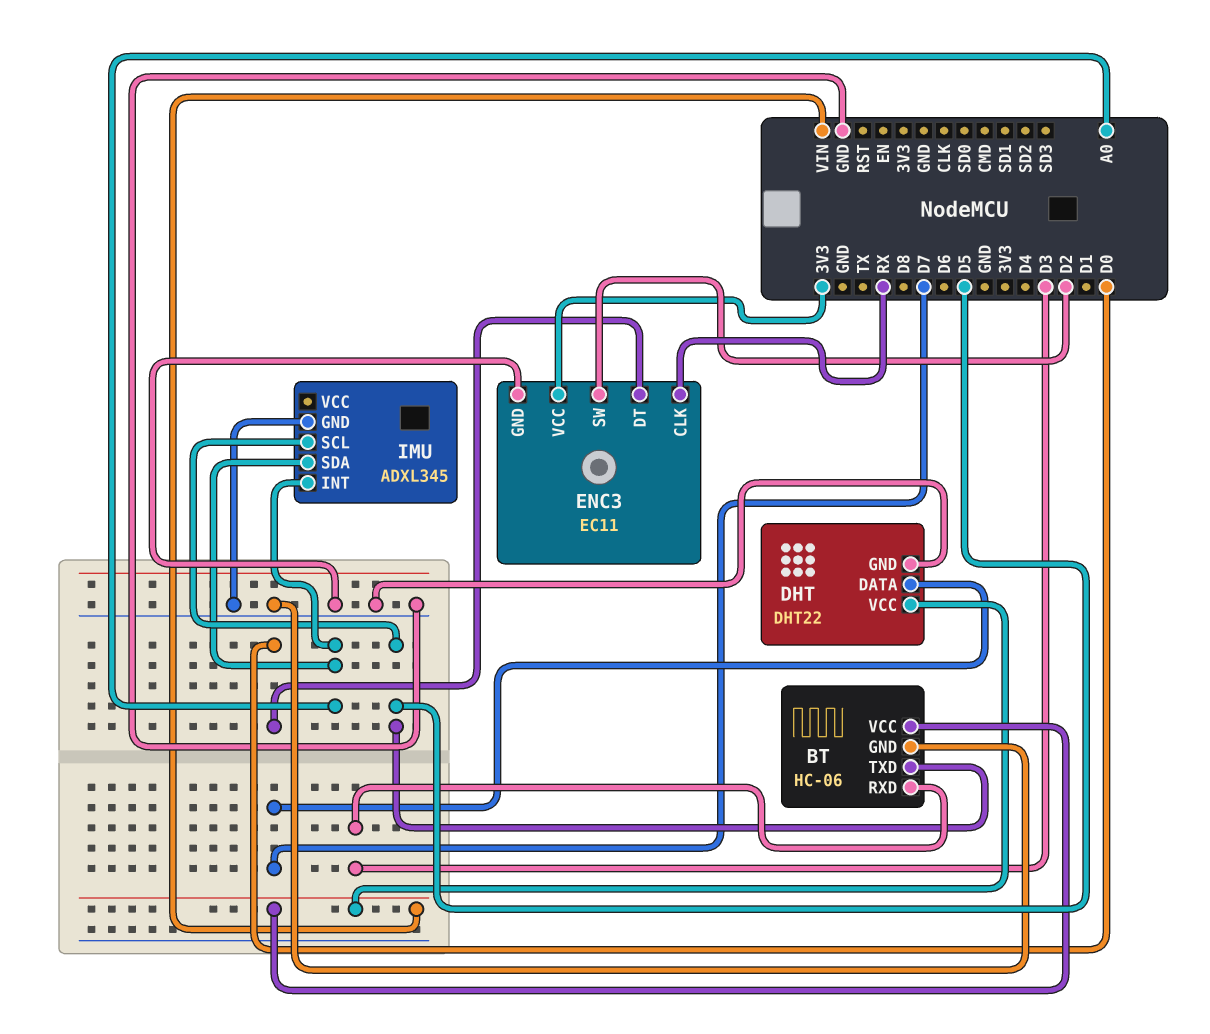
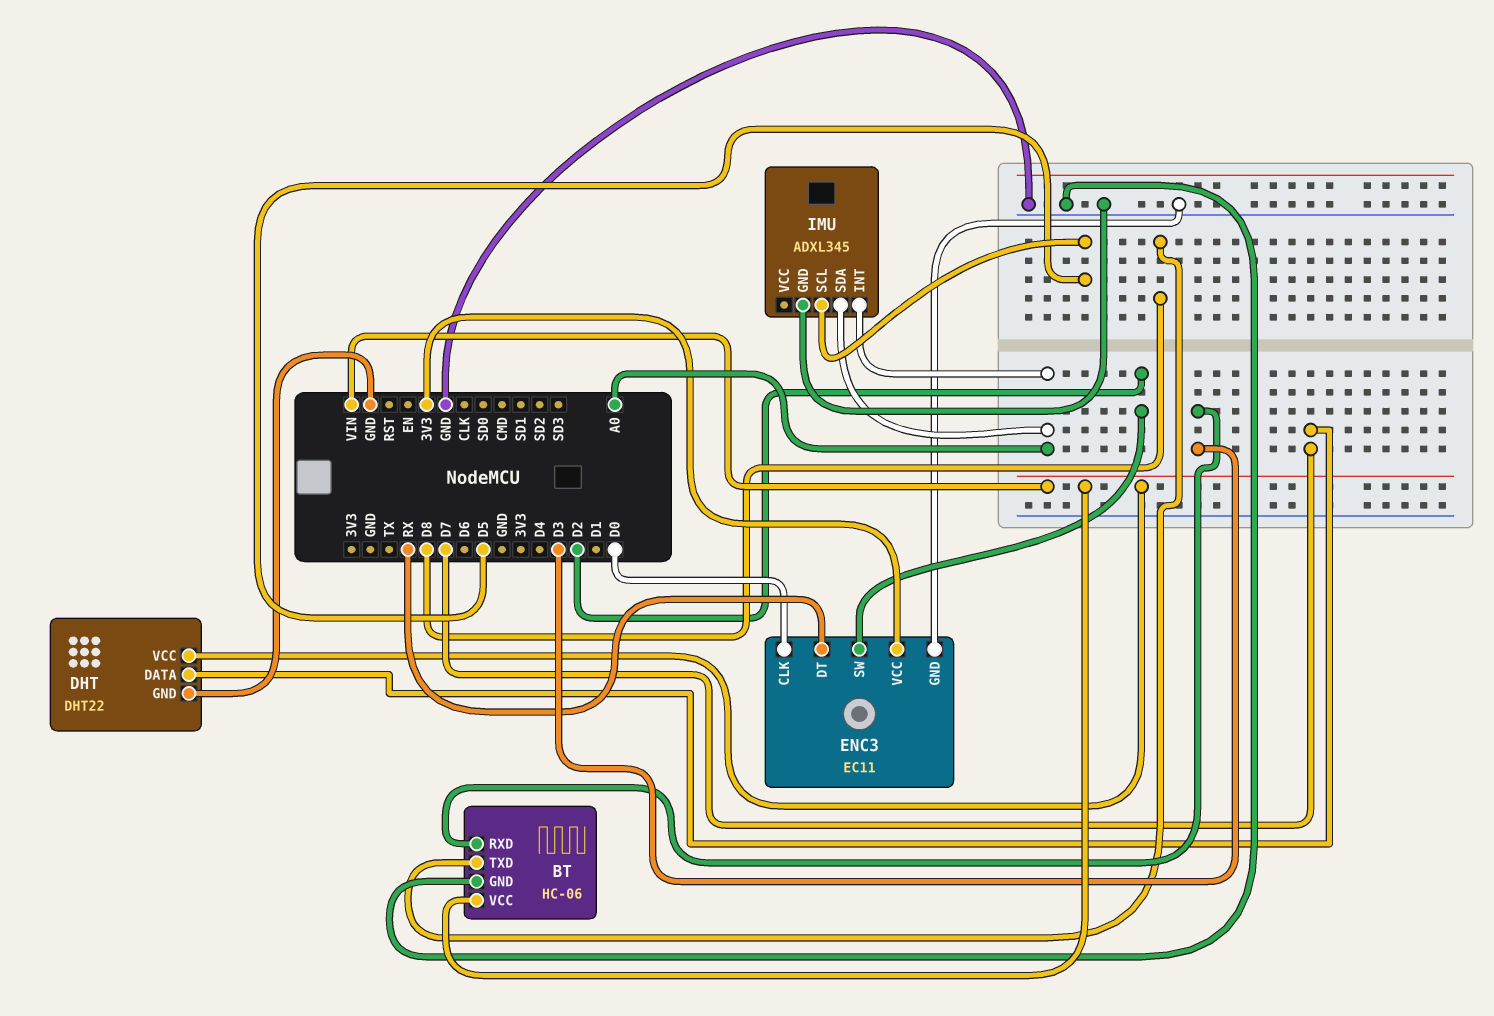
BT pin TXD: D5 -> D8
ENC3 pin CLK: RX -> D0
ENC3 pin DT: D0 -> RX

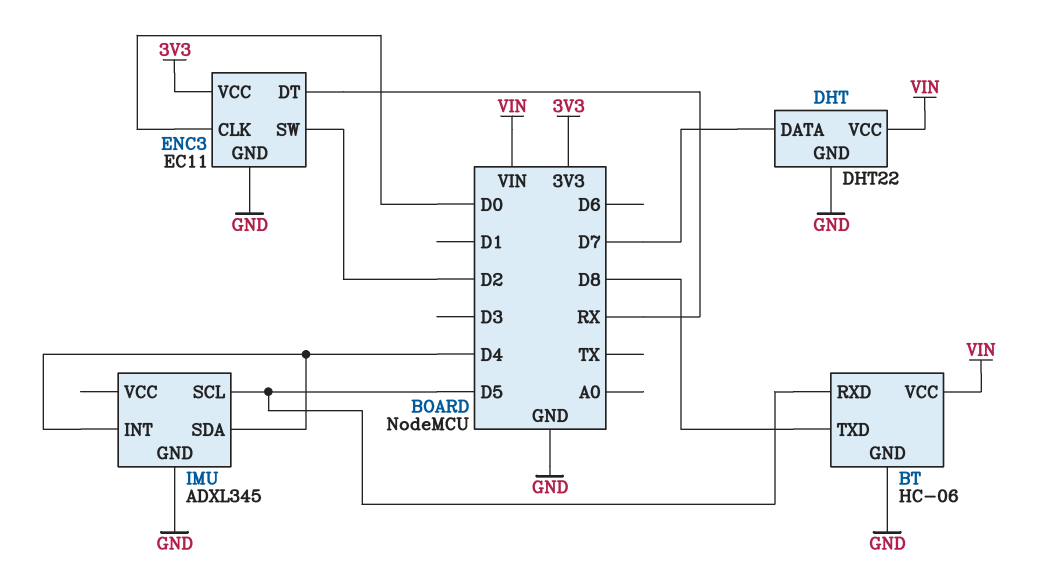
BT pin RXD: D3 -> D5
IMU pin INT: A0 -> D4
IMU pin SDA: A0 -> D4

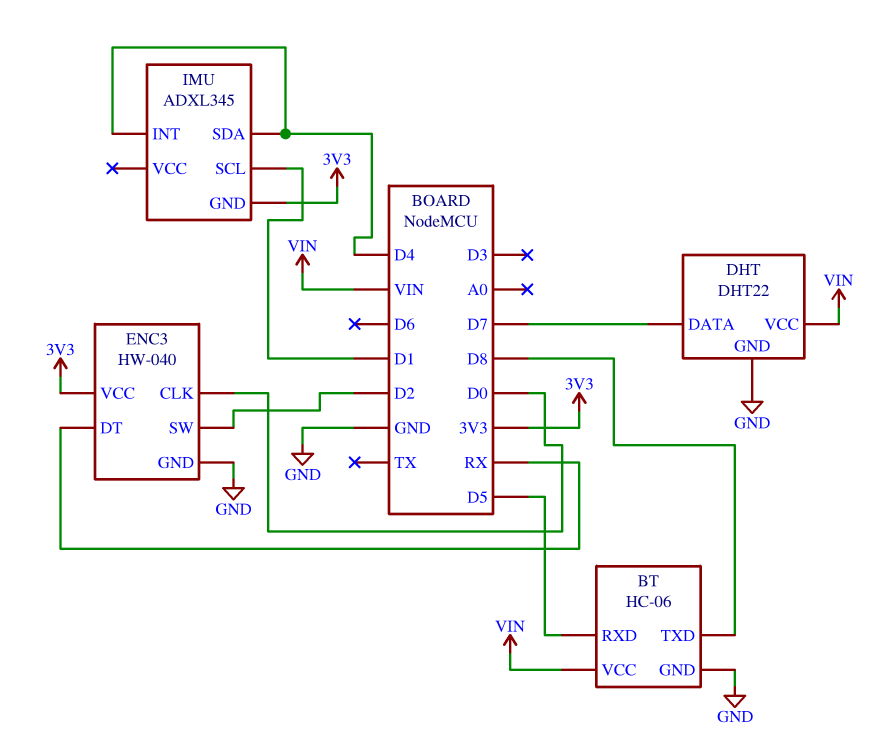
ENC3: EC11 -> HW-040
IMU pin GND: GND -> 3V3
IMU pin SCL: D5 -> D1

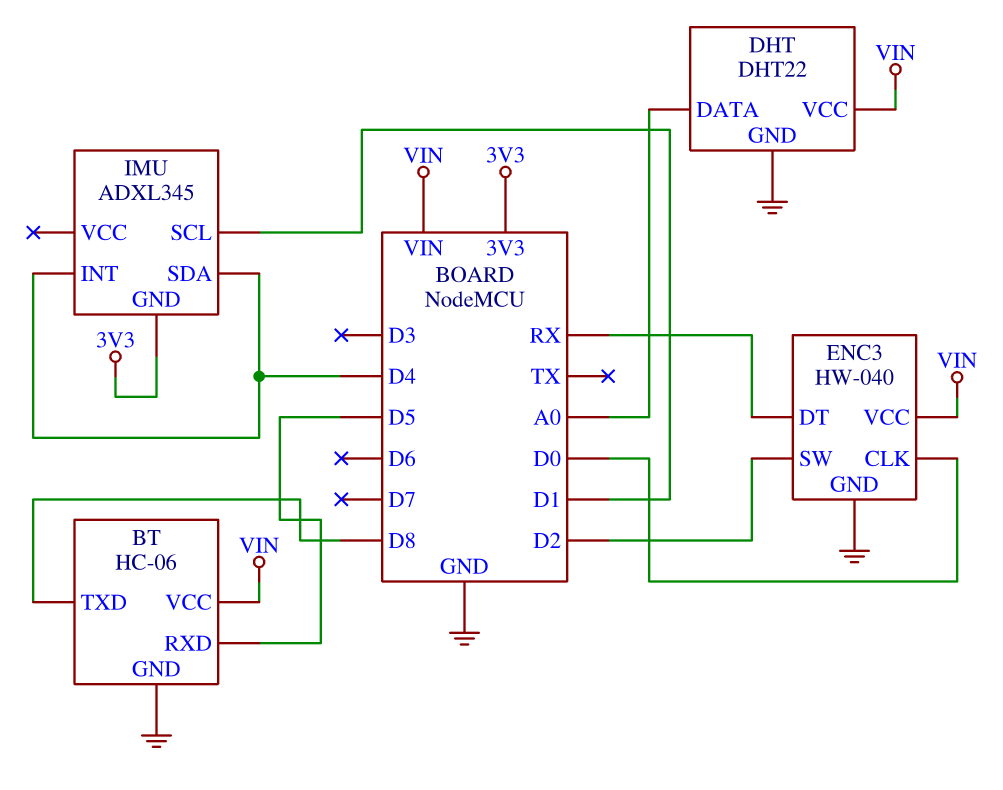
DHT pin DATA: D7 -> A0
ENC3 pin VCC: 3V3 -> VIN

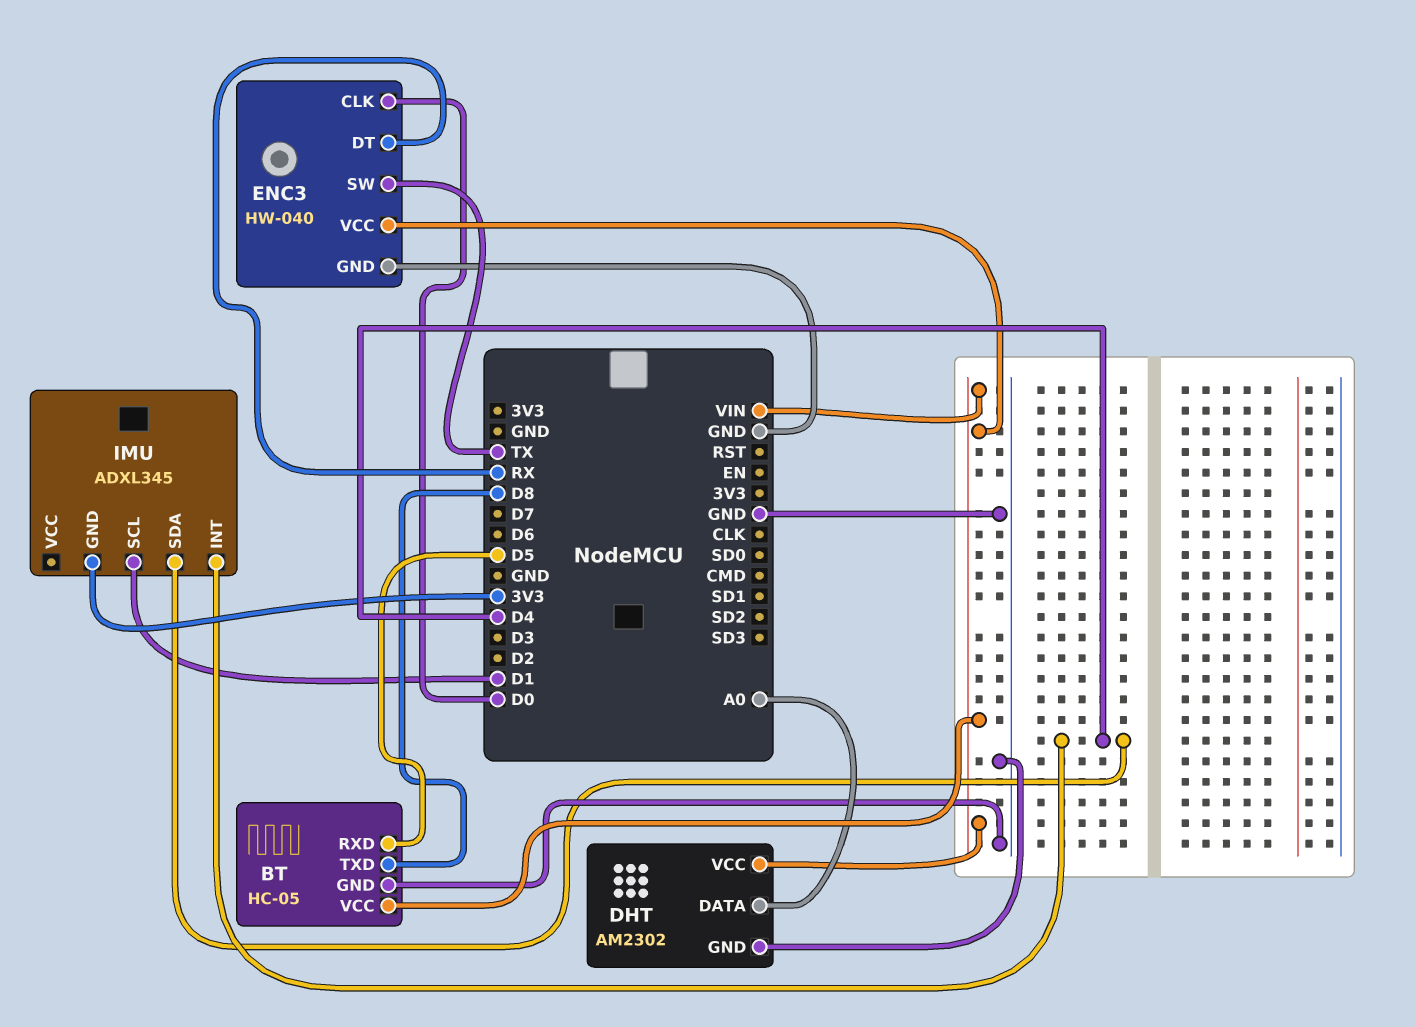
BT: HC-06 -> HC-05
DHT: DHT22 -> AM2302
ENC3 pin SW: D2 -> TX

